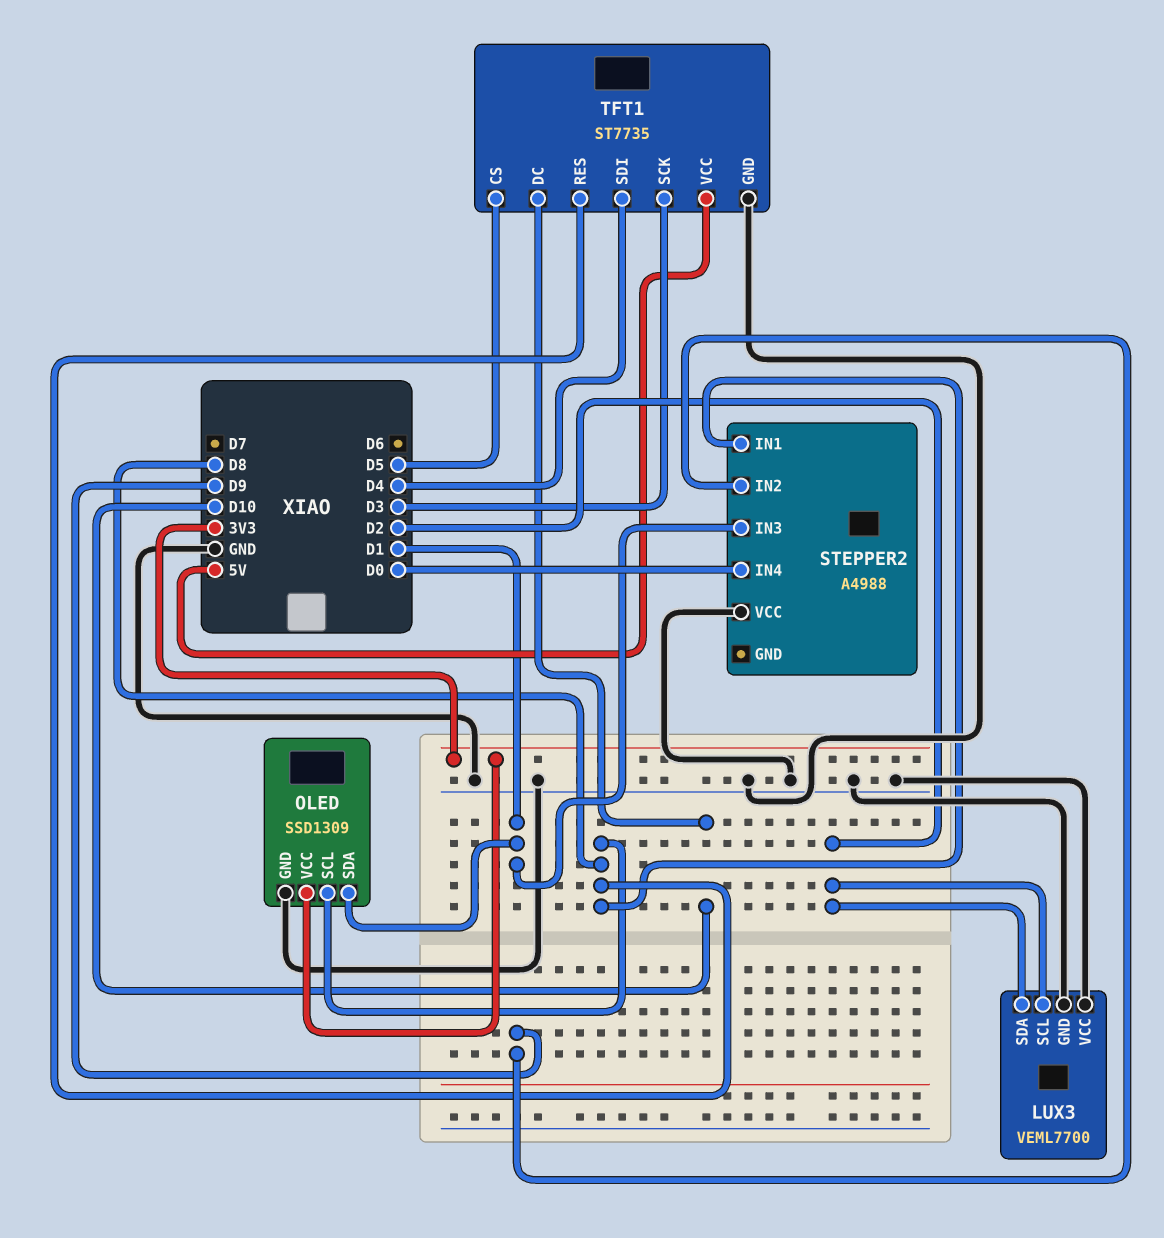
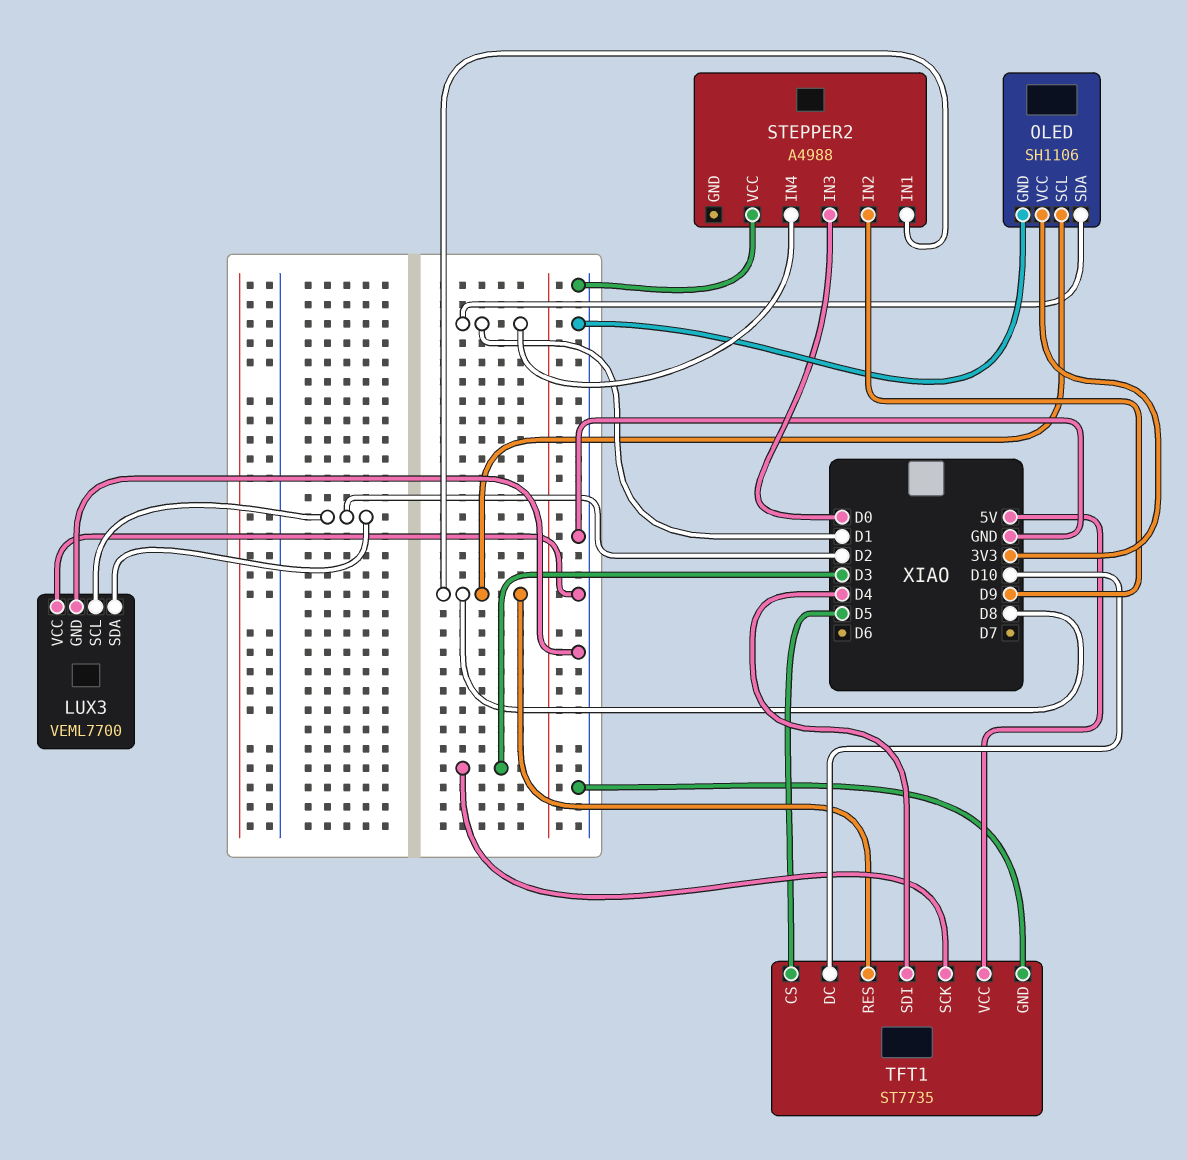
OLED: SSD1309 -> SH1106
STEPPER2 pin IN3: D1 -> D0
STEPPER2 pin IN4: D0 -> D1

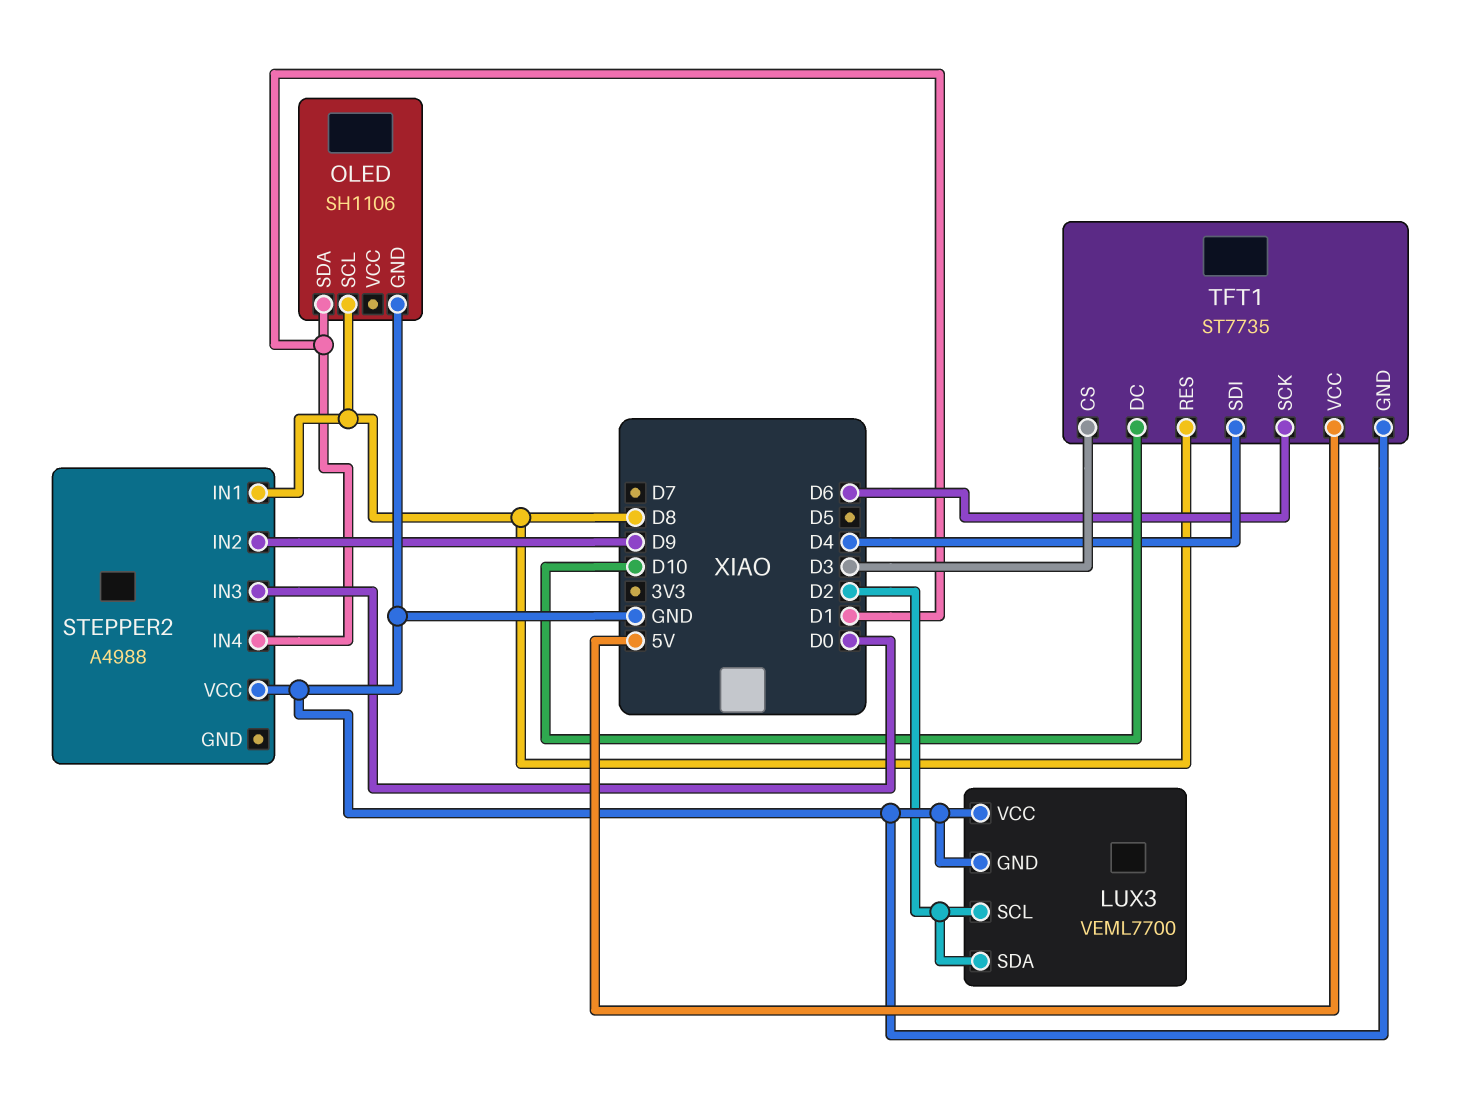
OLED pin VCC: 3V3 -> none
TFT1 pin CS: D5 -> D3
TFT1 pin SCK: D3 -> D6

